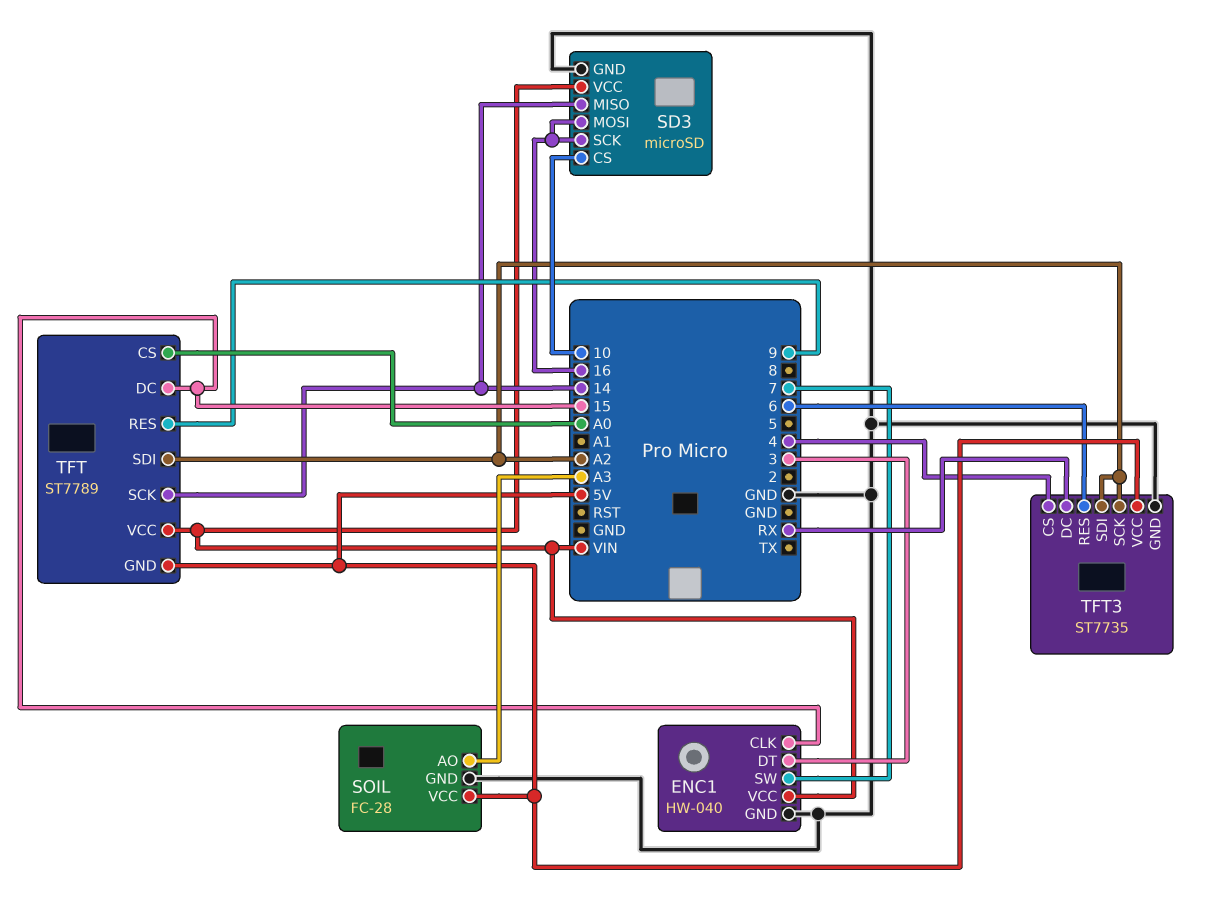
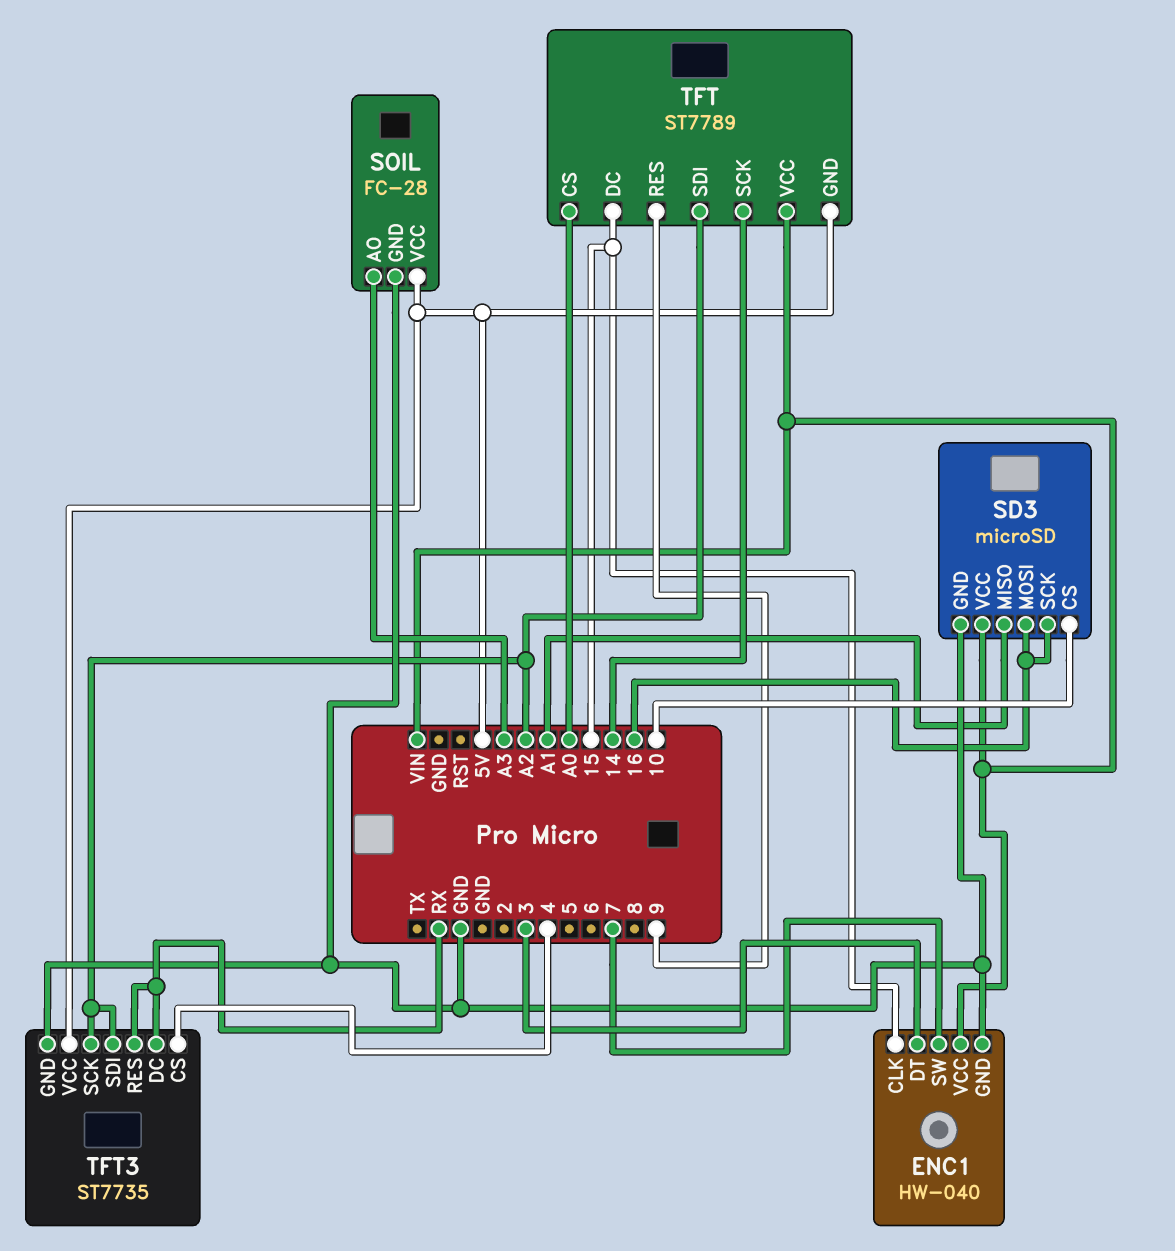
SD3 pin MISO: 14 -> A1
TFT3 pin RES: 6 -> RX

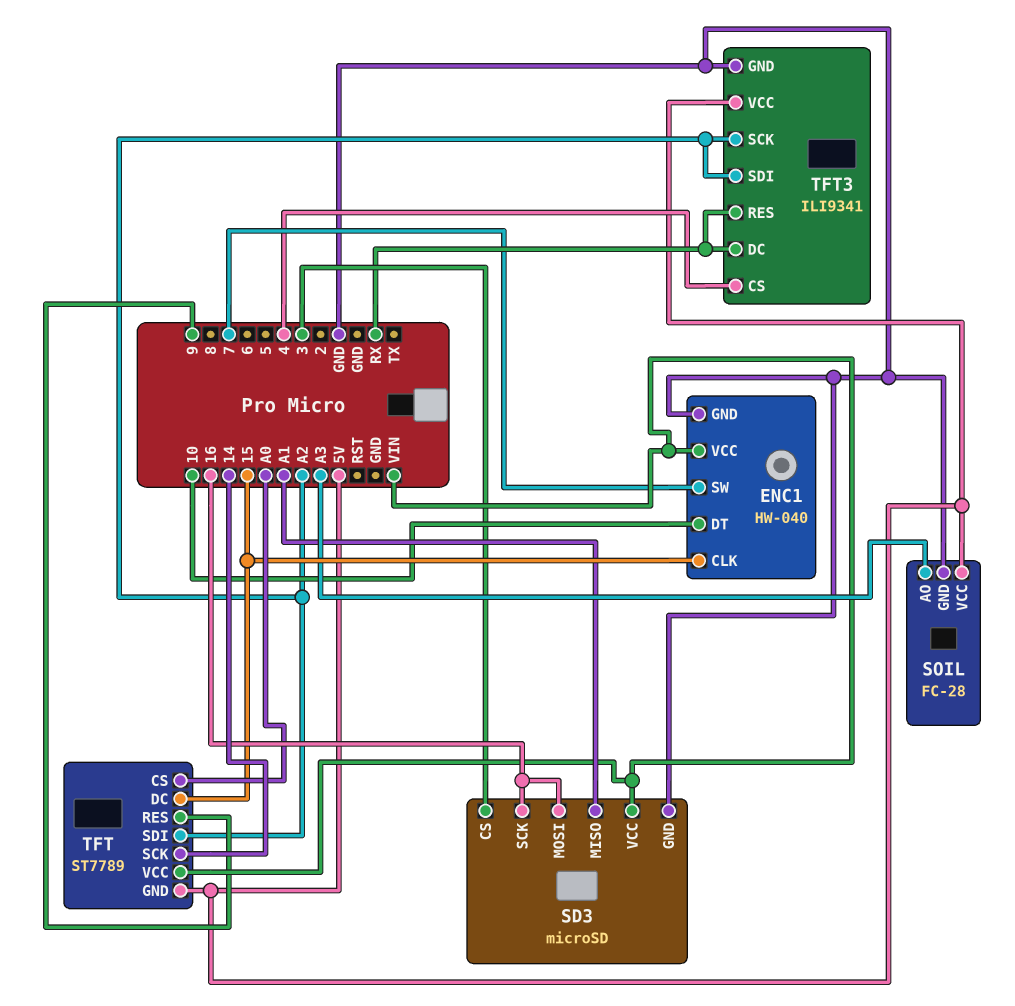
ENC1 pin DT: 3 -> 10
SD3 pin CS: 10 -> 3
TFT3: ST7735 -> ILI9341

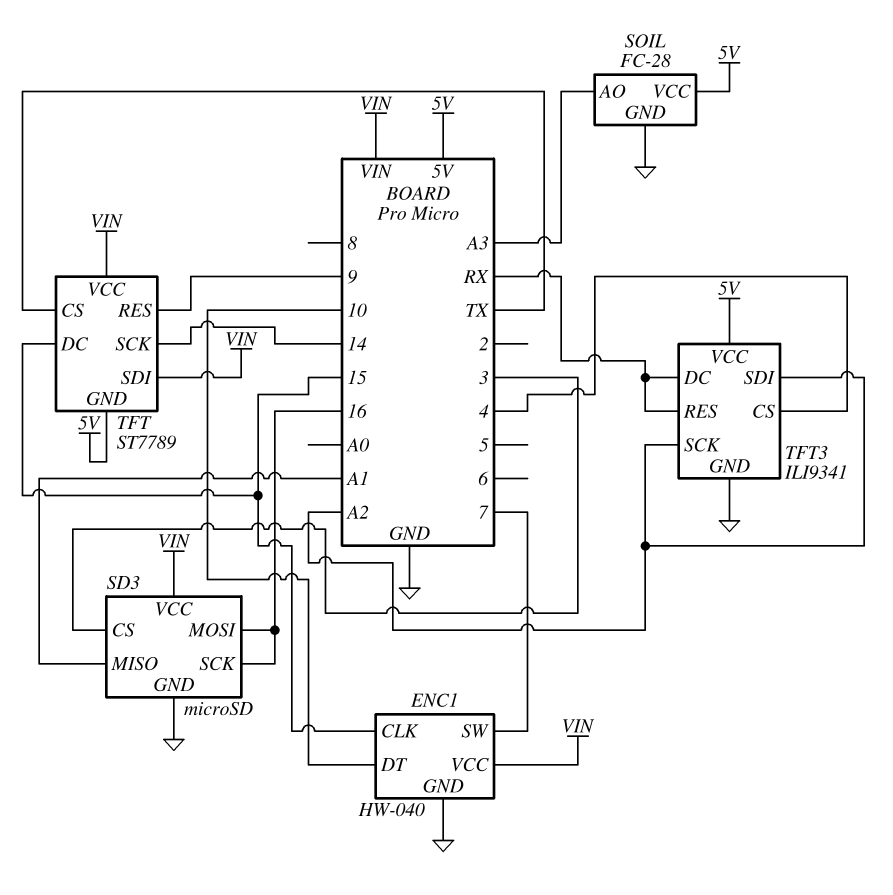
TFT pin CS: A0 -> TX
TFT pin SDI: A2 -> VIN

